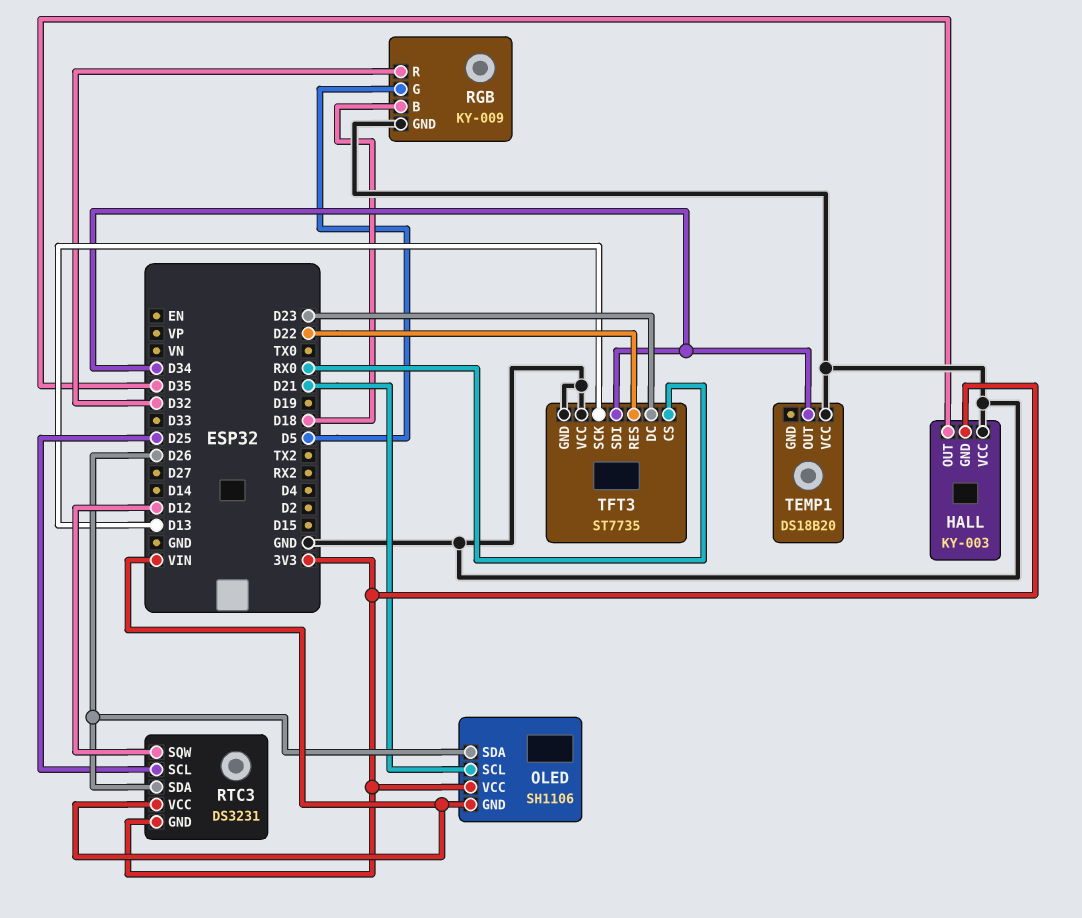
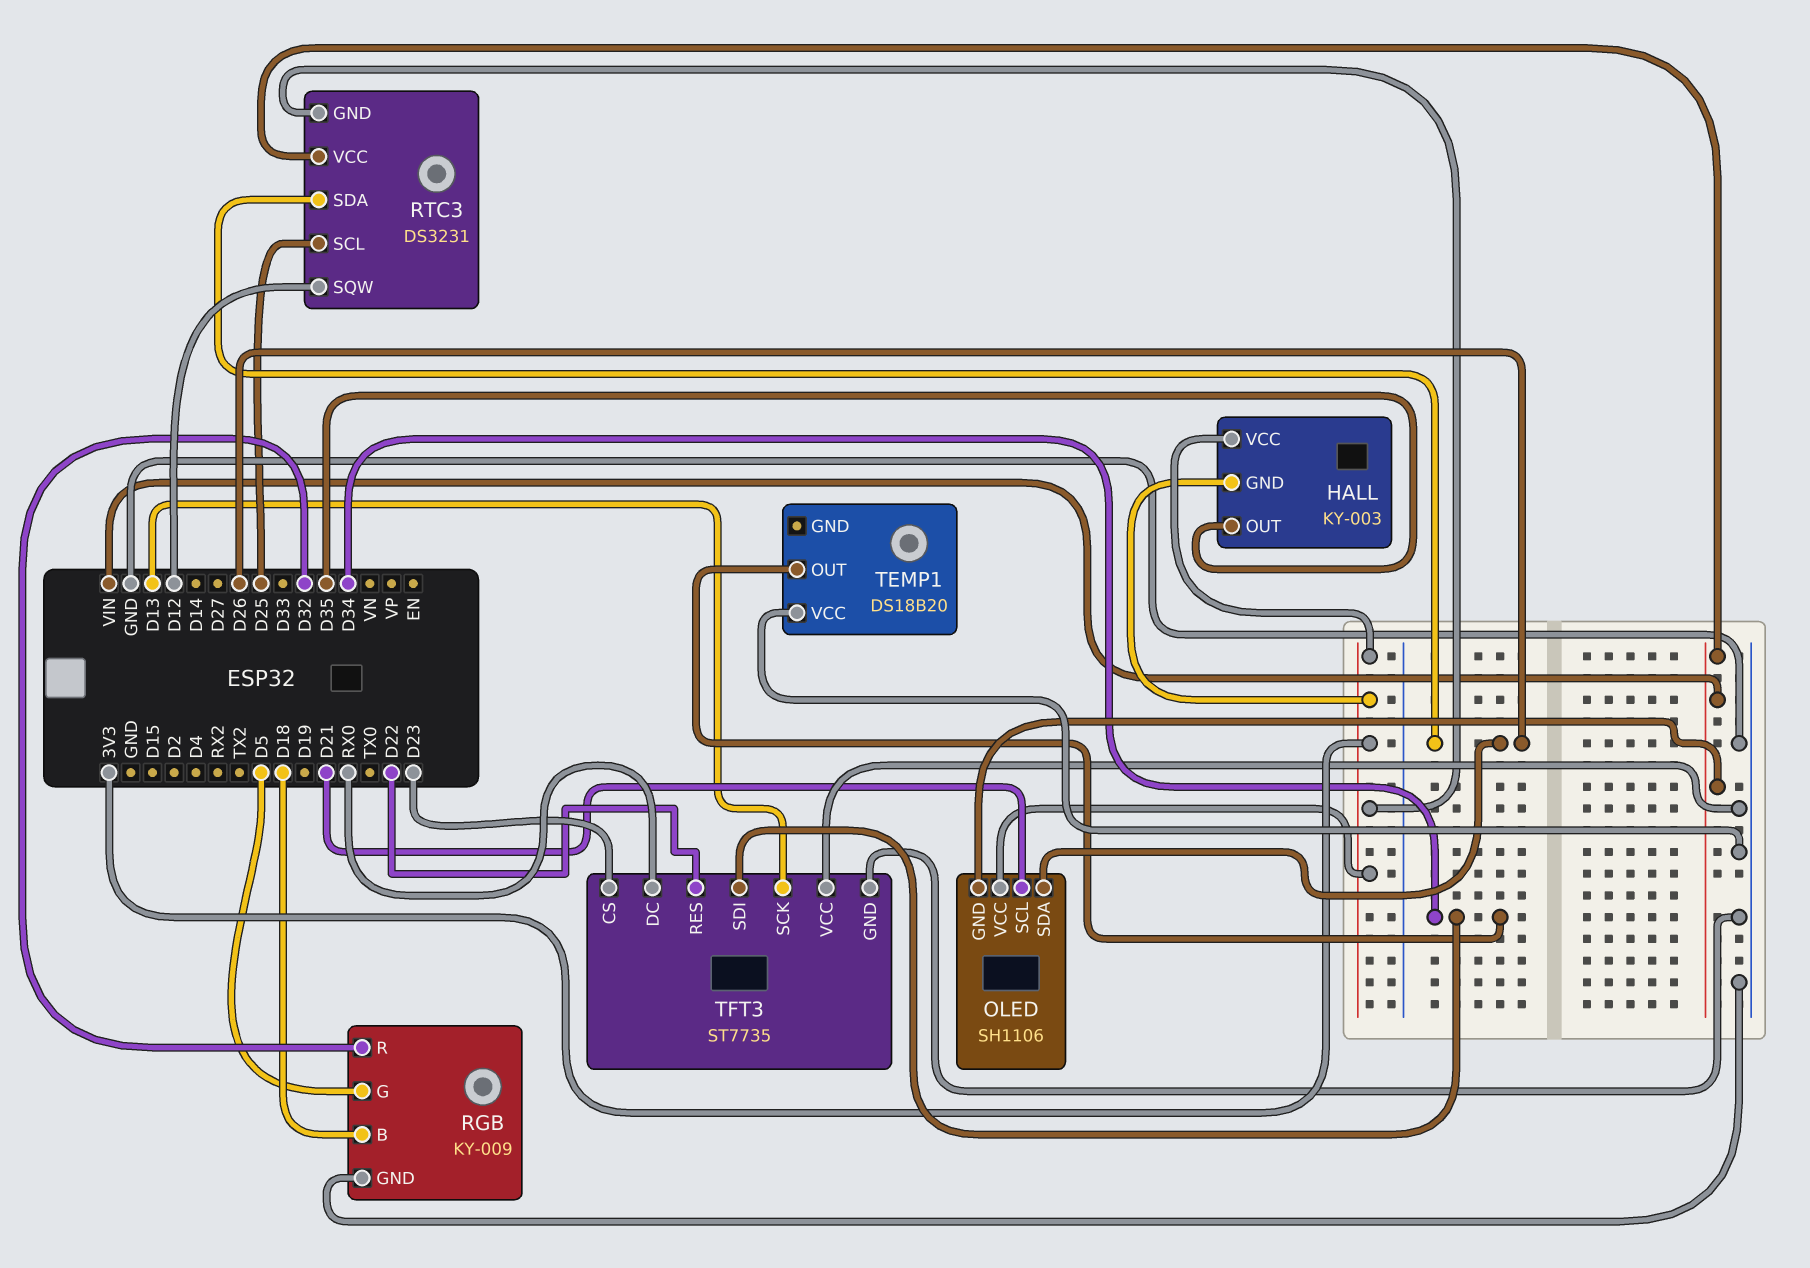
HALL pin VCC: GND -> 3V3
TFT3 pin CS: RX0 -> D23
TFT3 pin DC: D23 -> RX0

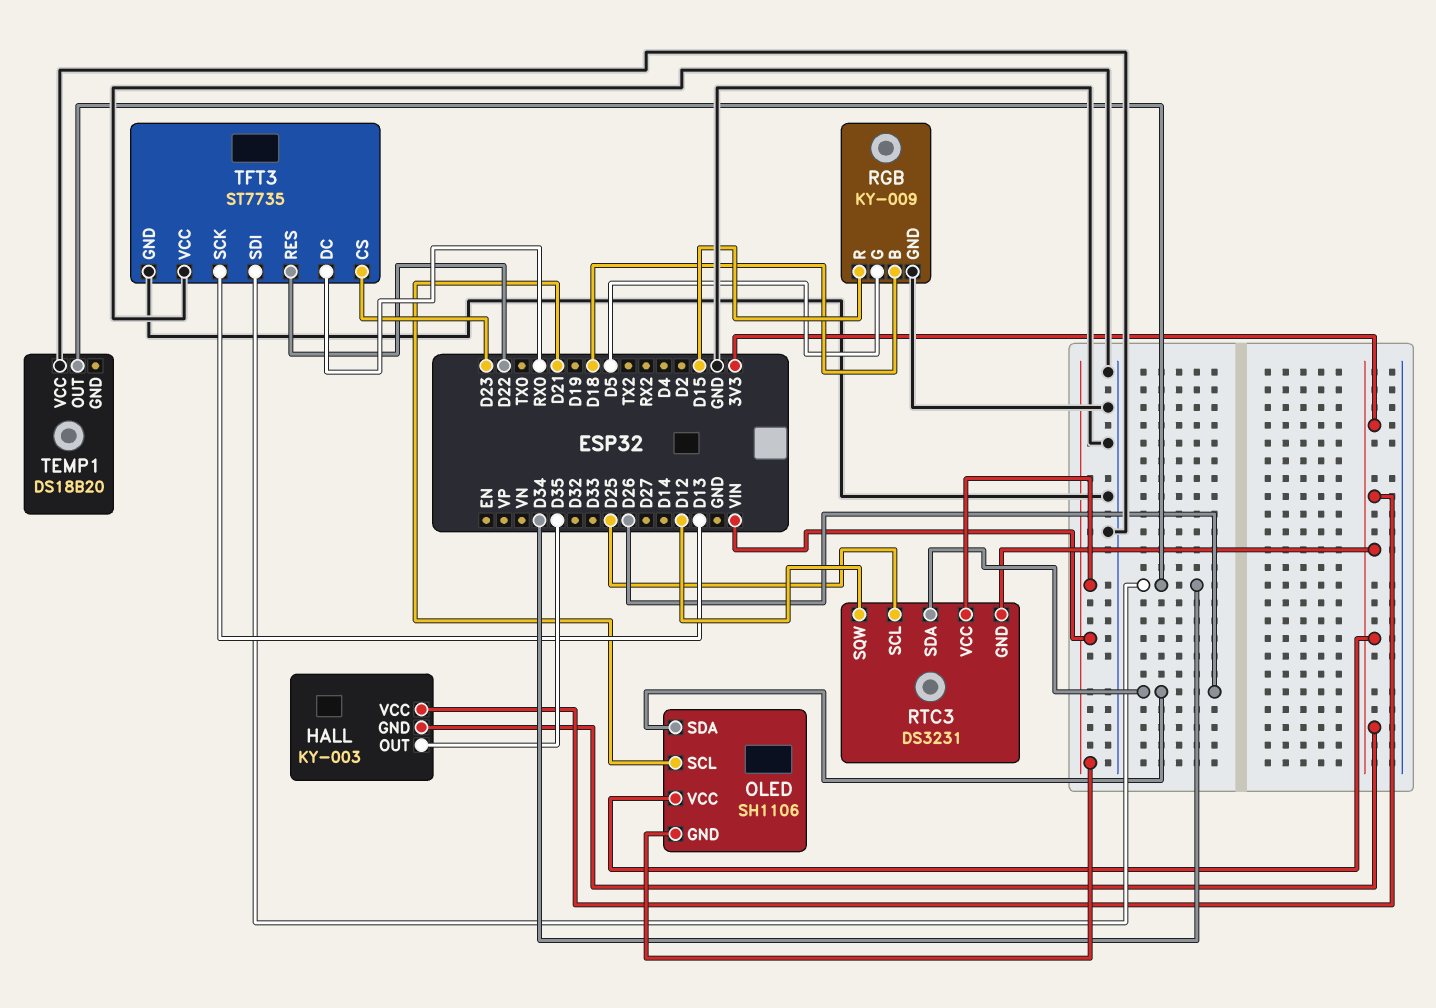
RGB pin R: D32 -> D15

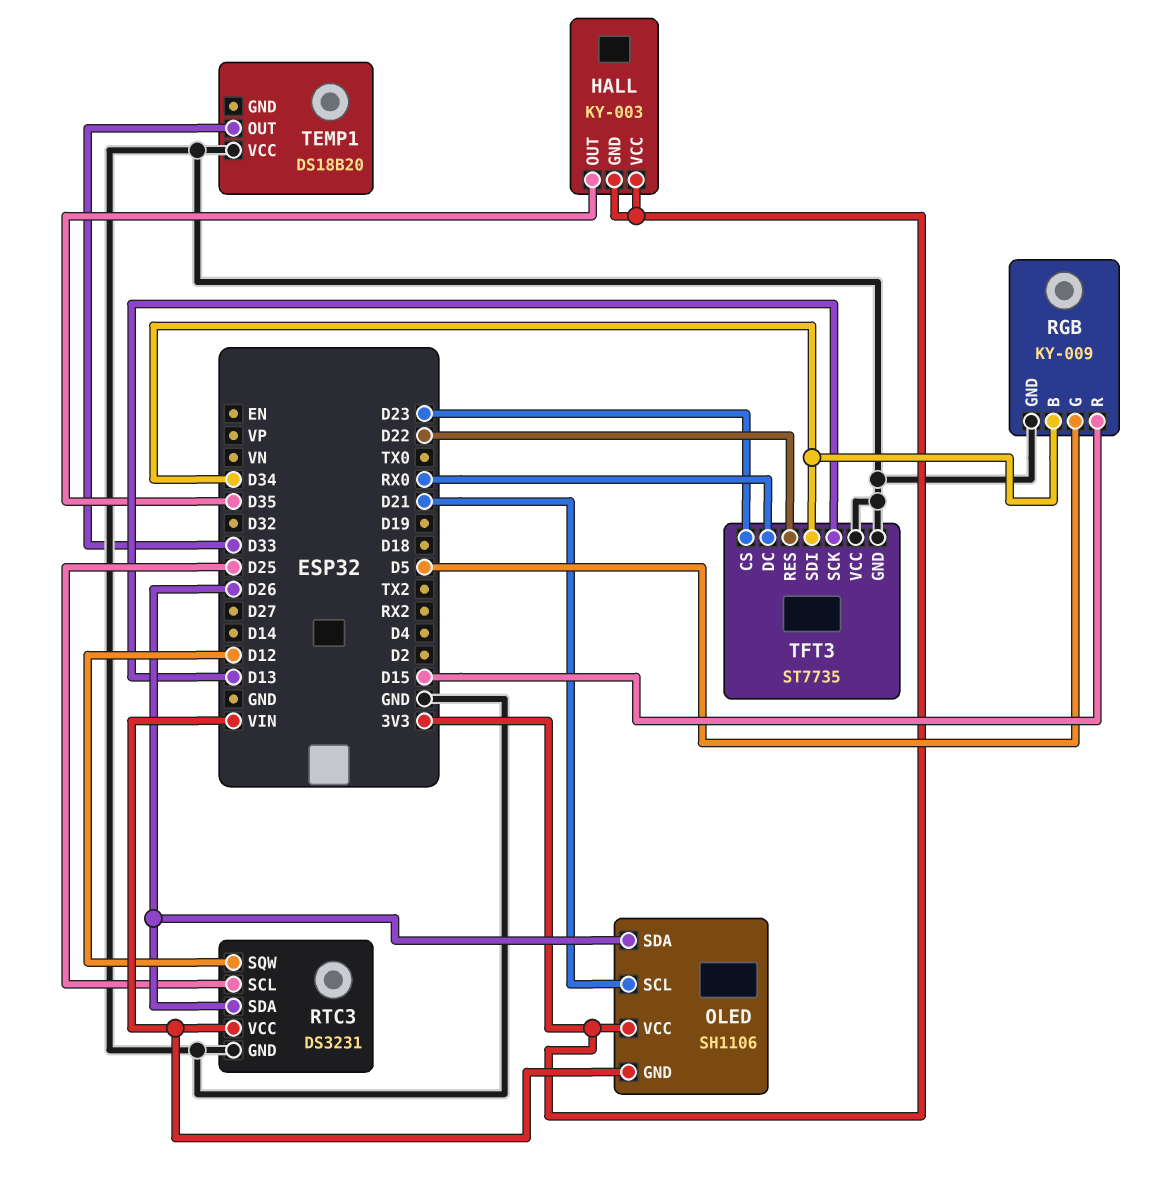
RGB pin B: D18 -> D34
RTC3 pin GND: 3V3 -> GND
TEMP1 pin OUT: D34 -> D33

